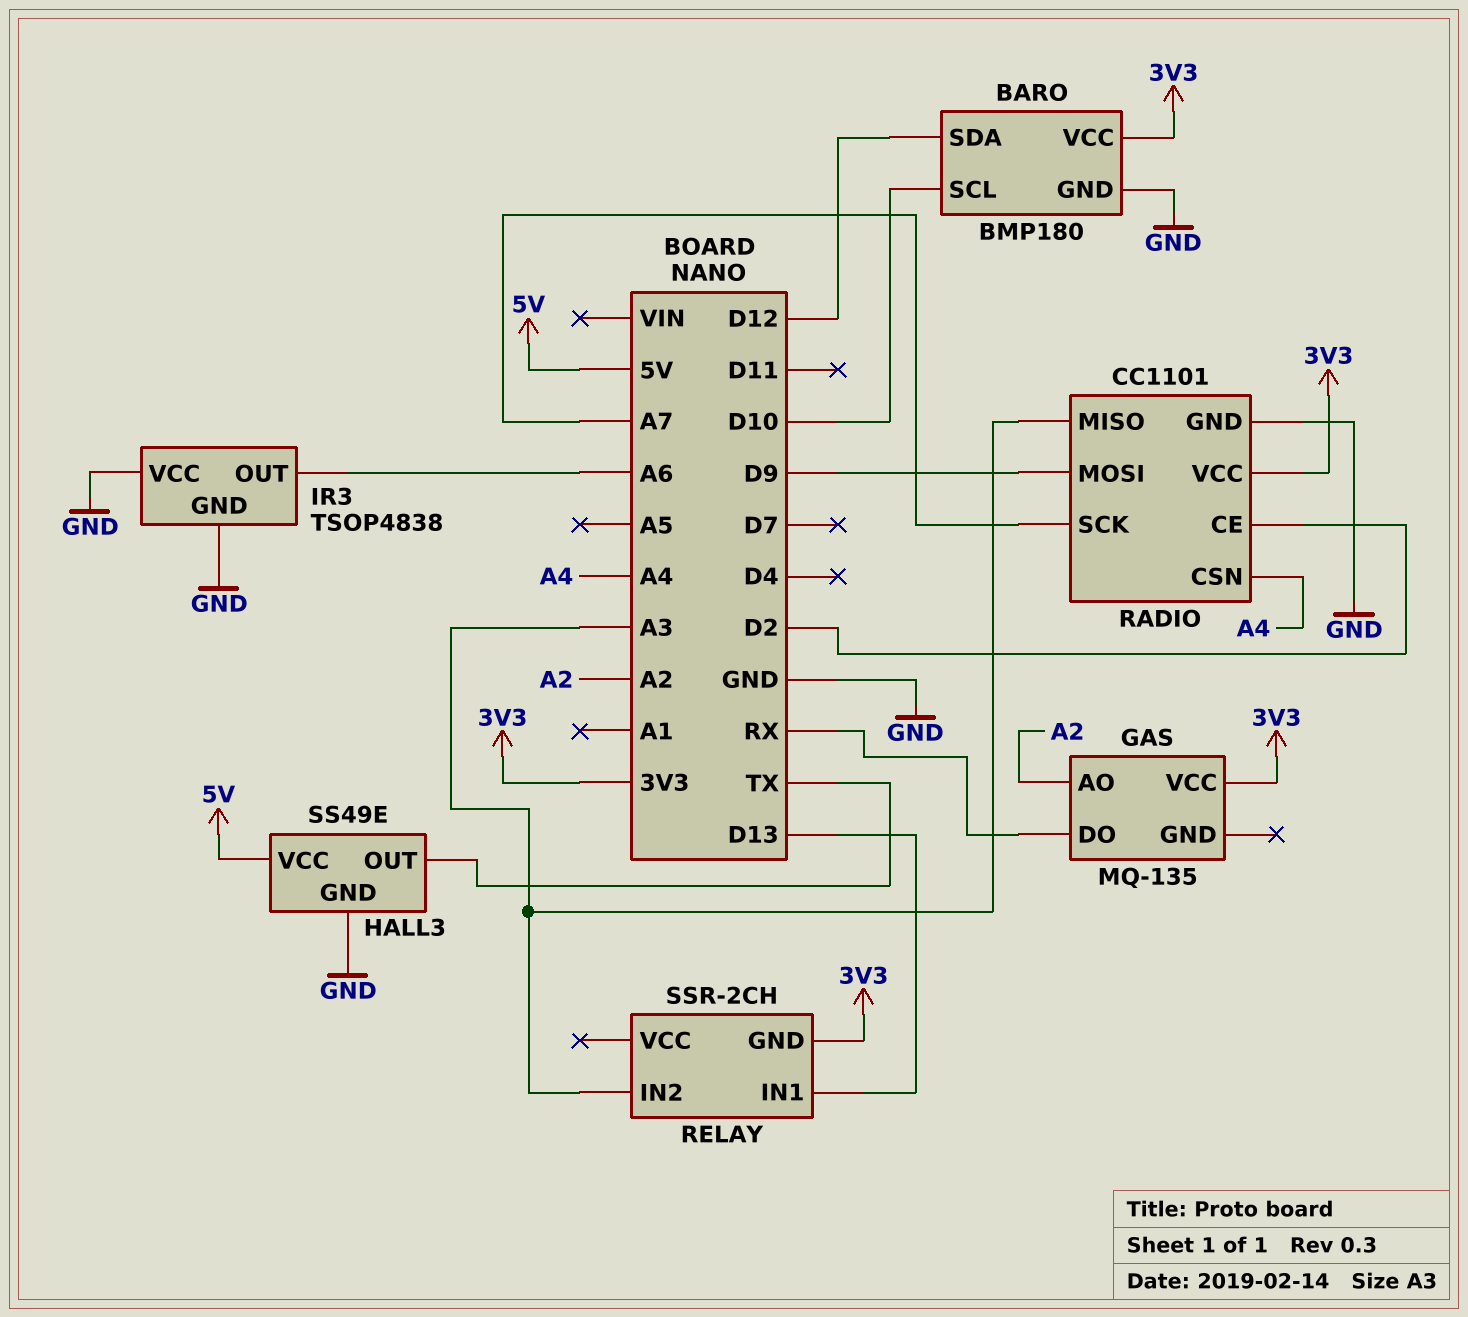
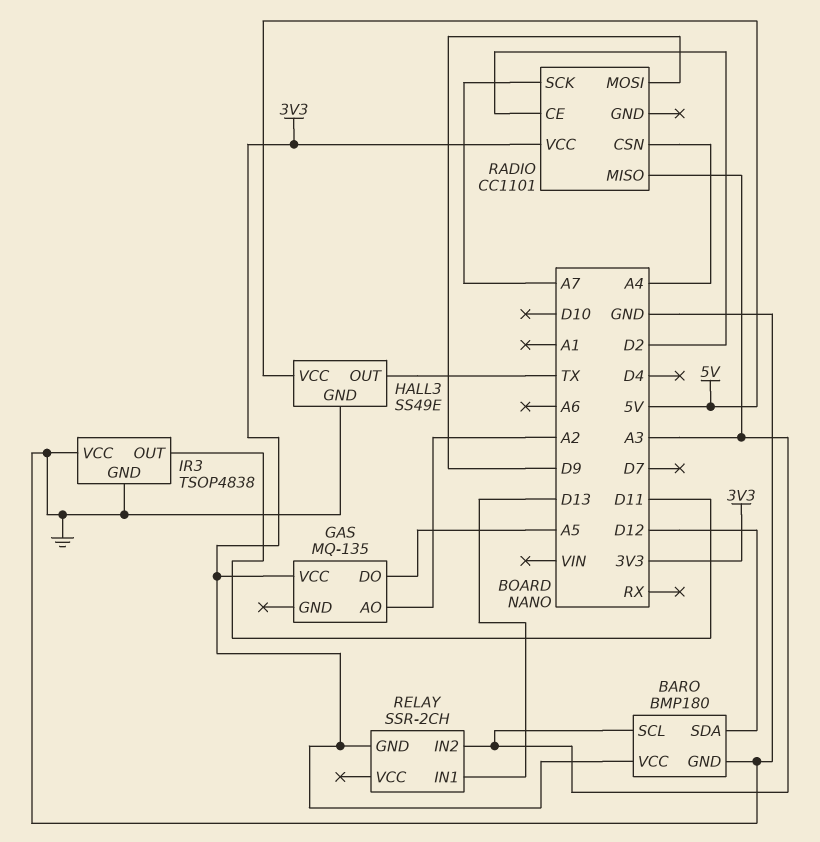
BARO pin SCL: D10 -> A3
GAS pin DO: RX -> A5
IR3 pin OUT: A6 -> D11
RADIO pin GND: GND -> none

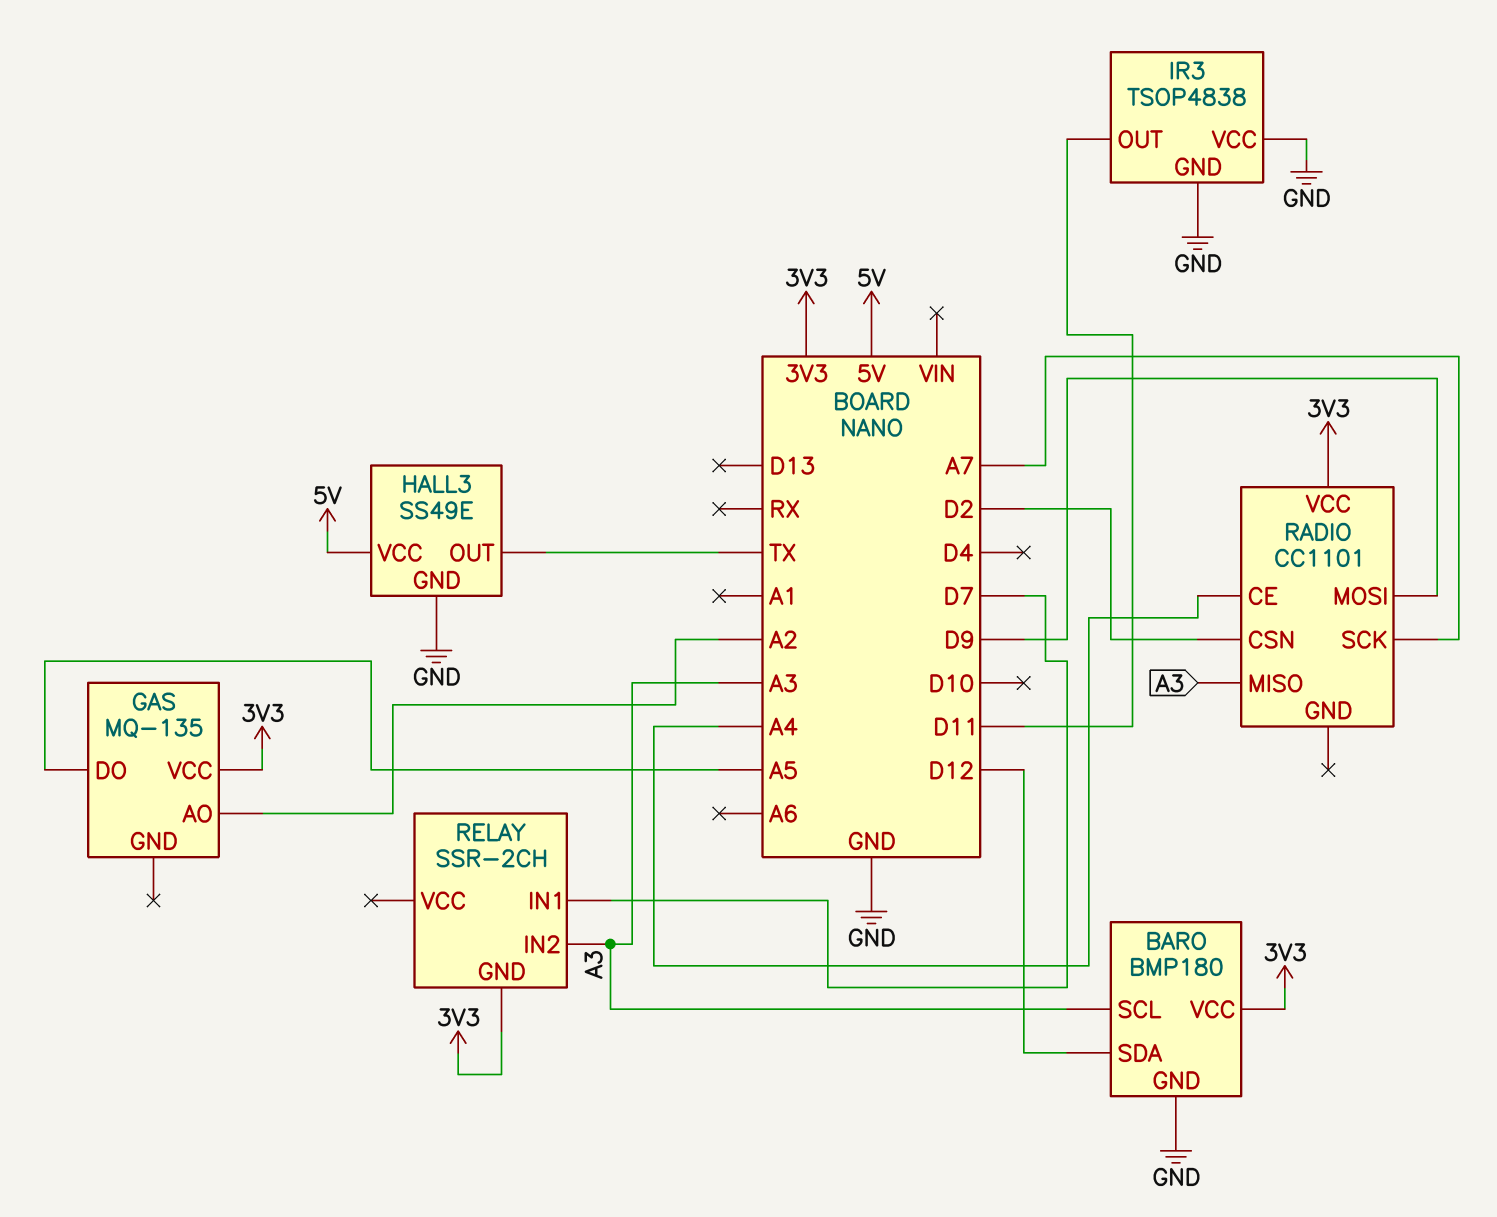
RADIO pin CE: D2 -> A4
RADIO pin CSN: A4 -> D2
RELAY pin IN1: D13 -> D7

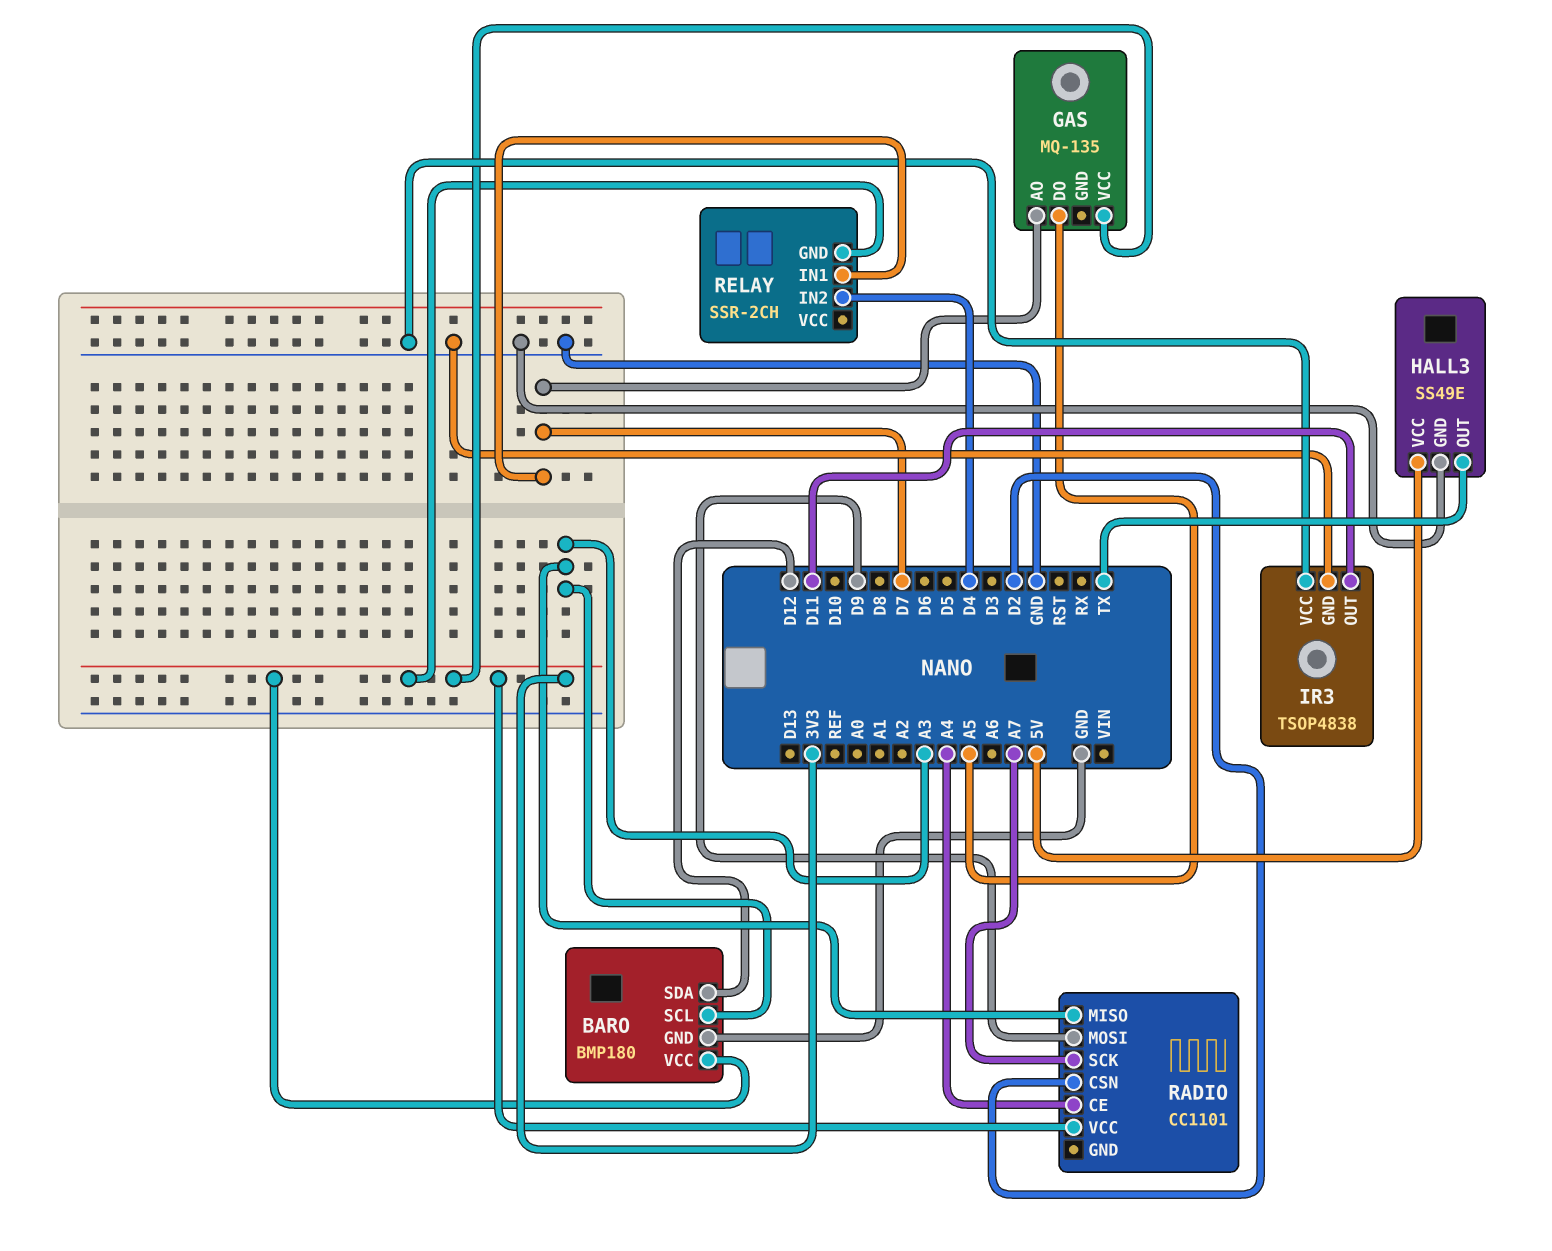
GAS pin AO: A2 -> D7
RELAY pin IN2: A3 -> D4

